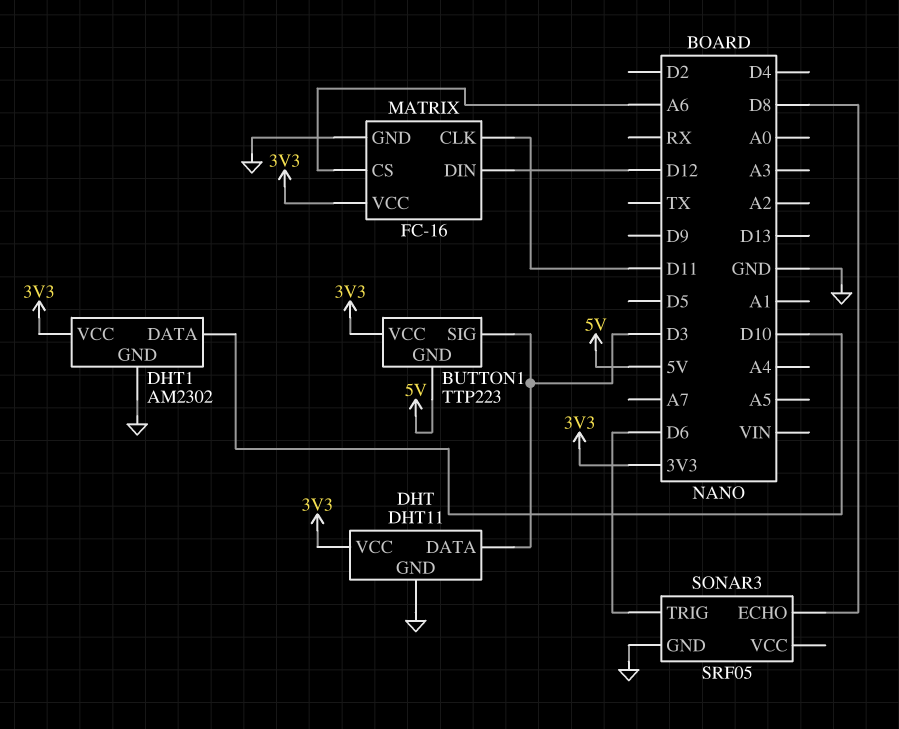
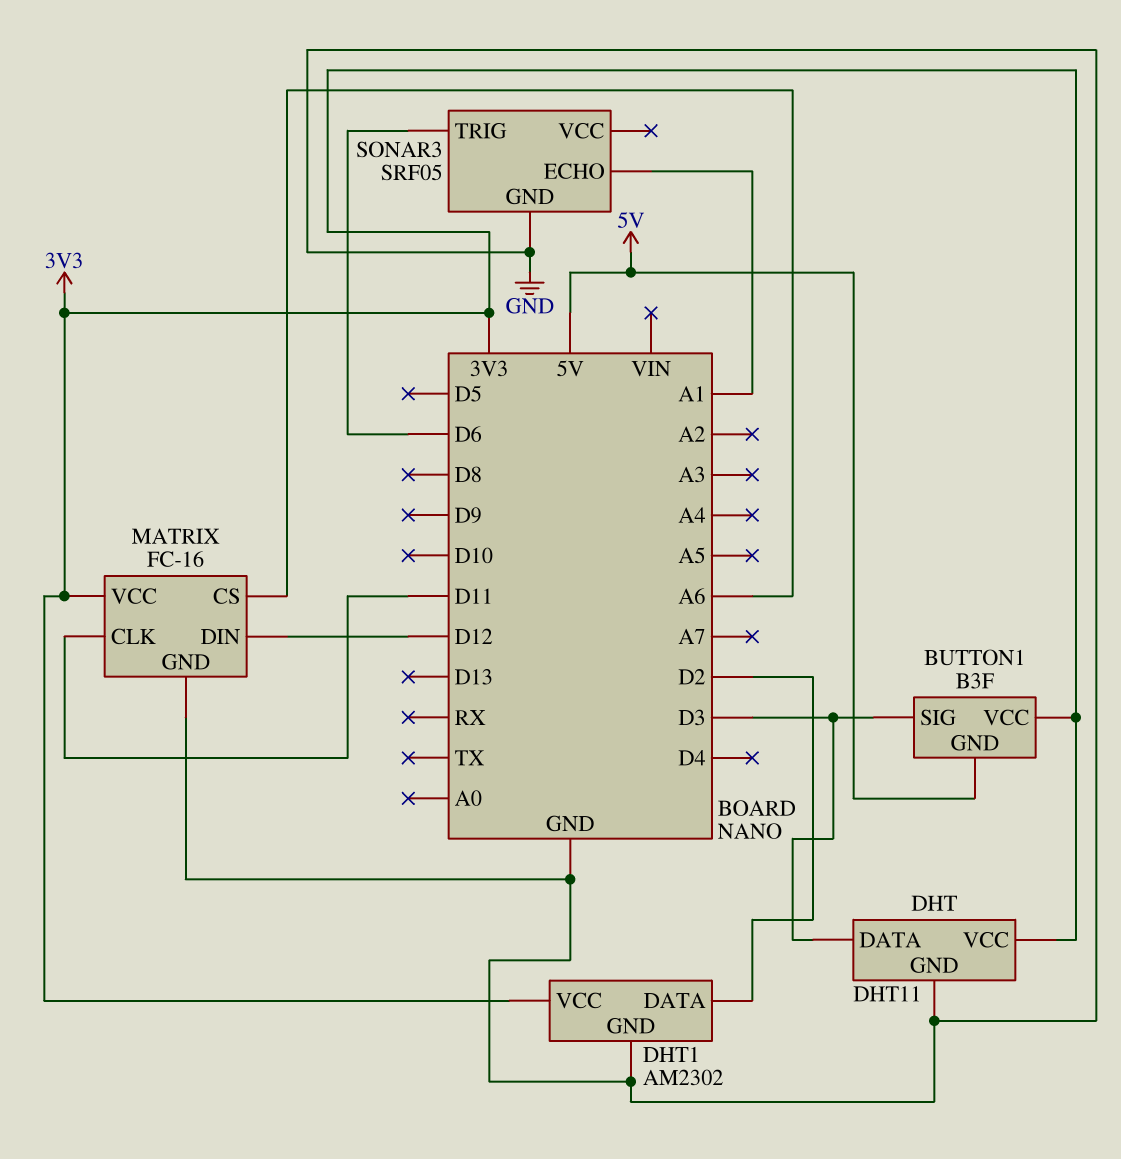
BUTTON1: TTP223 -> B3F
DHT1 pin DATA: D10 -> D2
SONAR3 pin ECHO: D8 -> A1

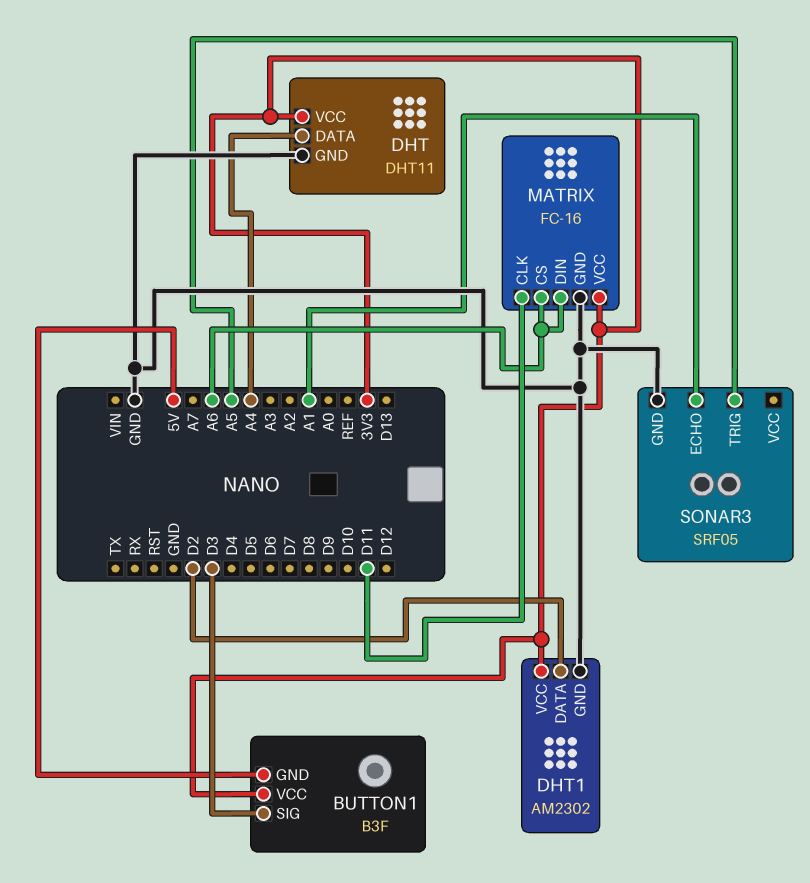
DHT pin DATA: D3 -> A4
MATRIX pin DIN: D12 -> A6
SONAR3 pin TRIG: D6 -> A5

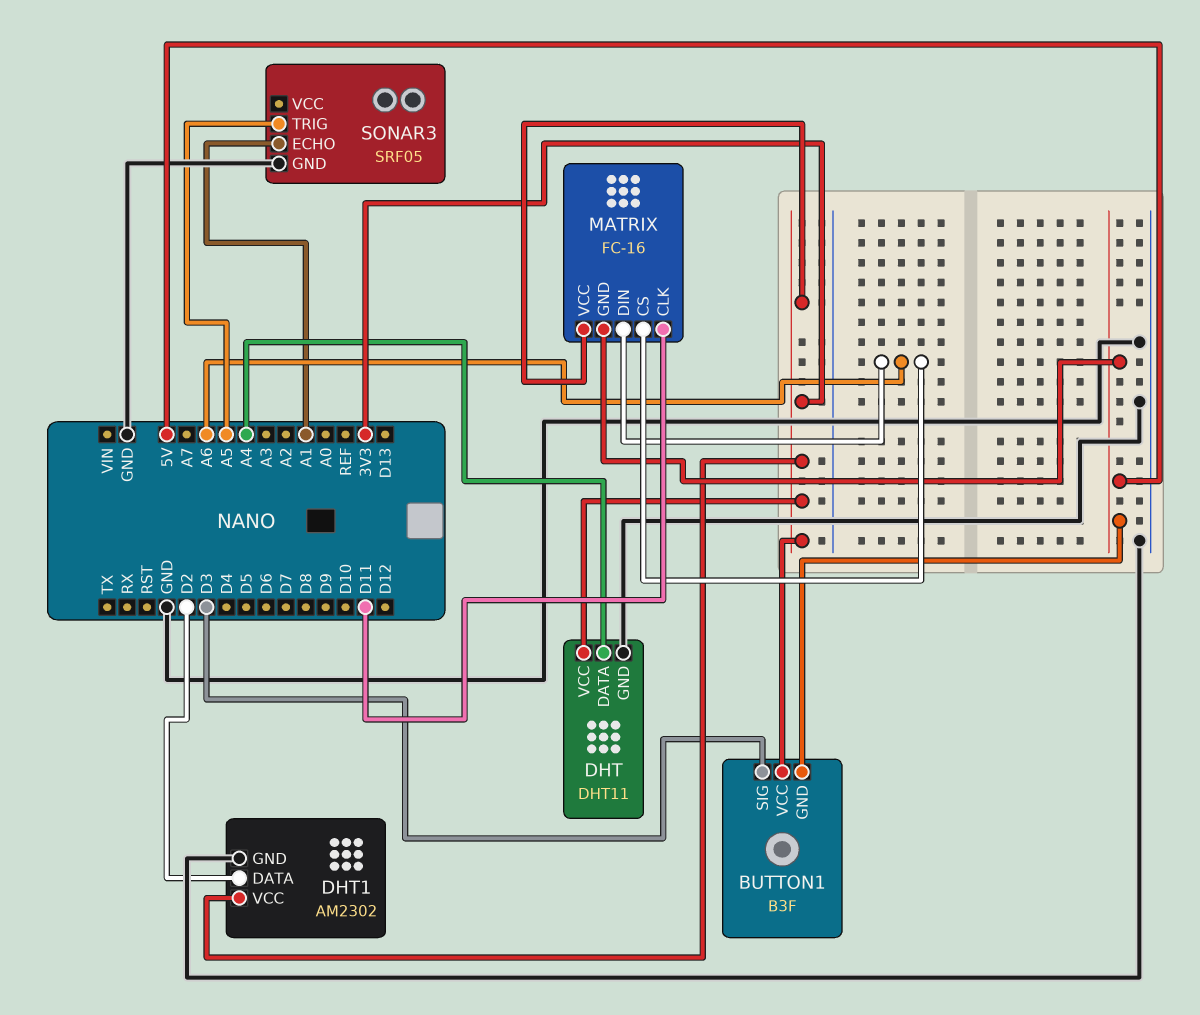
MATRIX pin GND: GND -> 5V

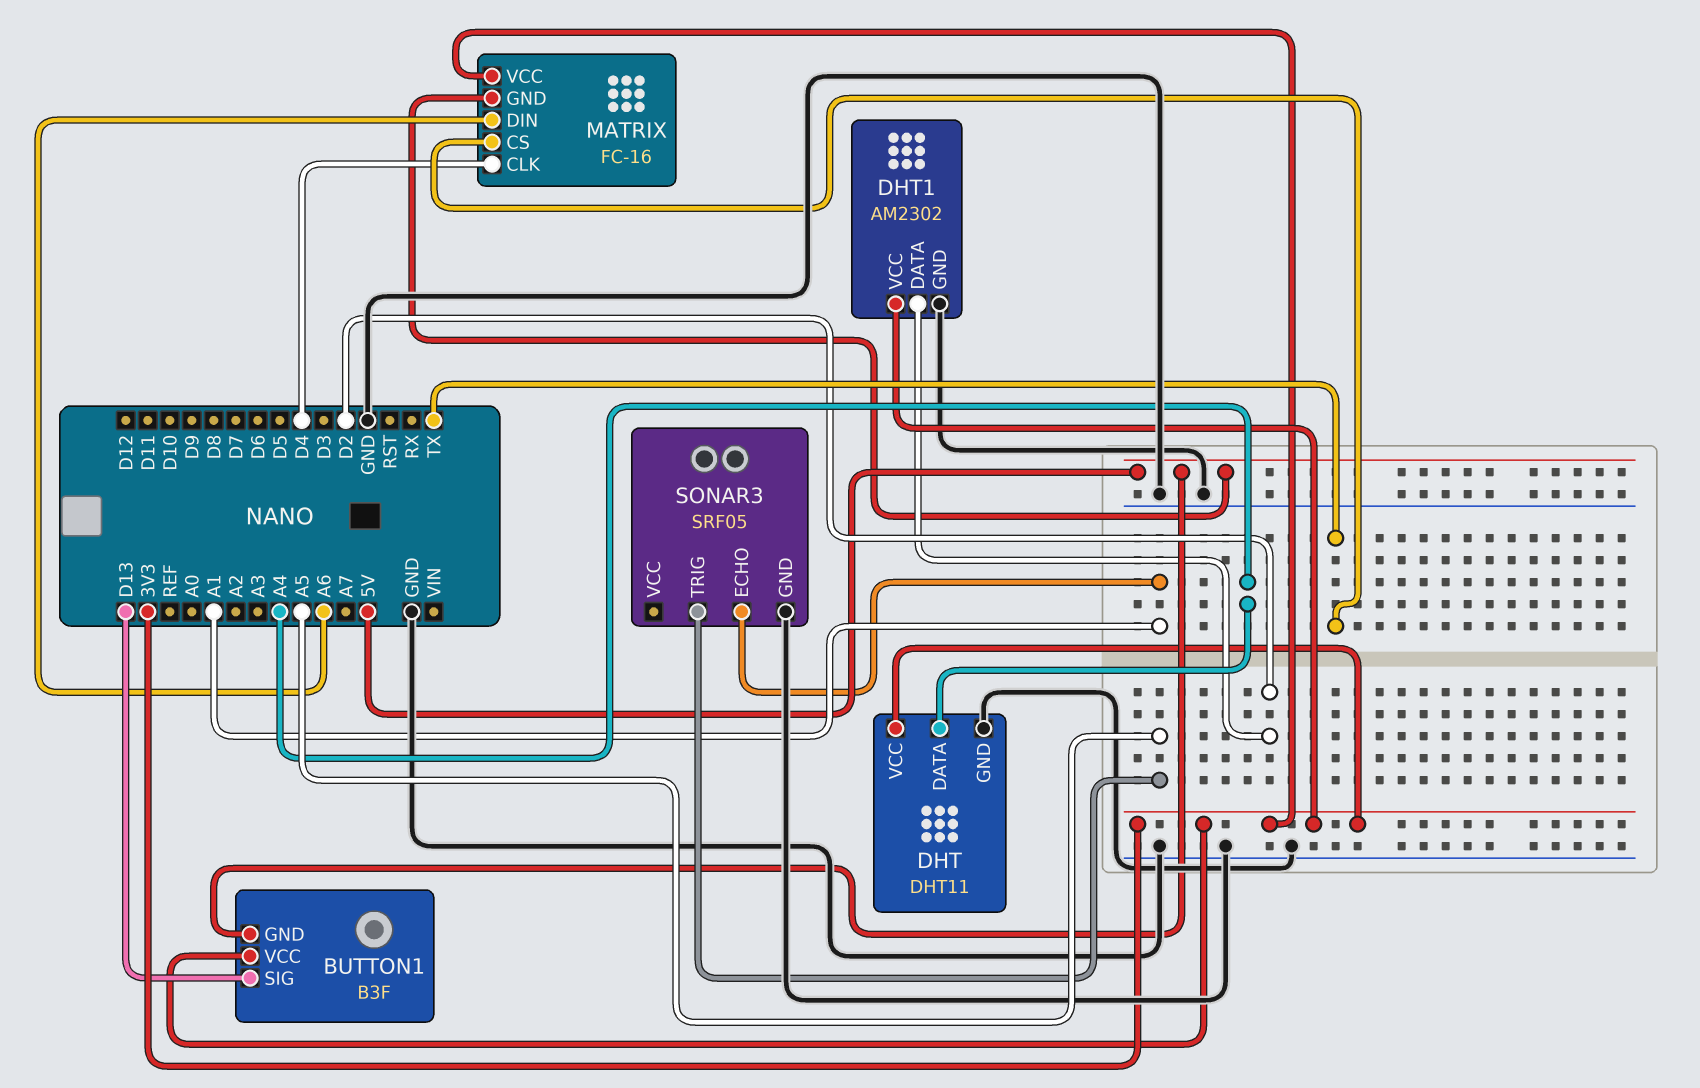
BUTTON1 pin SIG: D3 -> D13
MATRIX pin CLK: D11 -> D4
MATRIX pin CS: A6 -> TX

